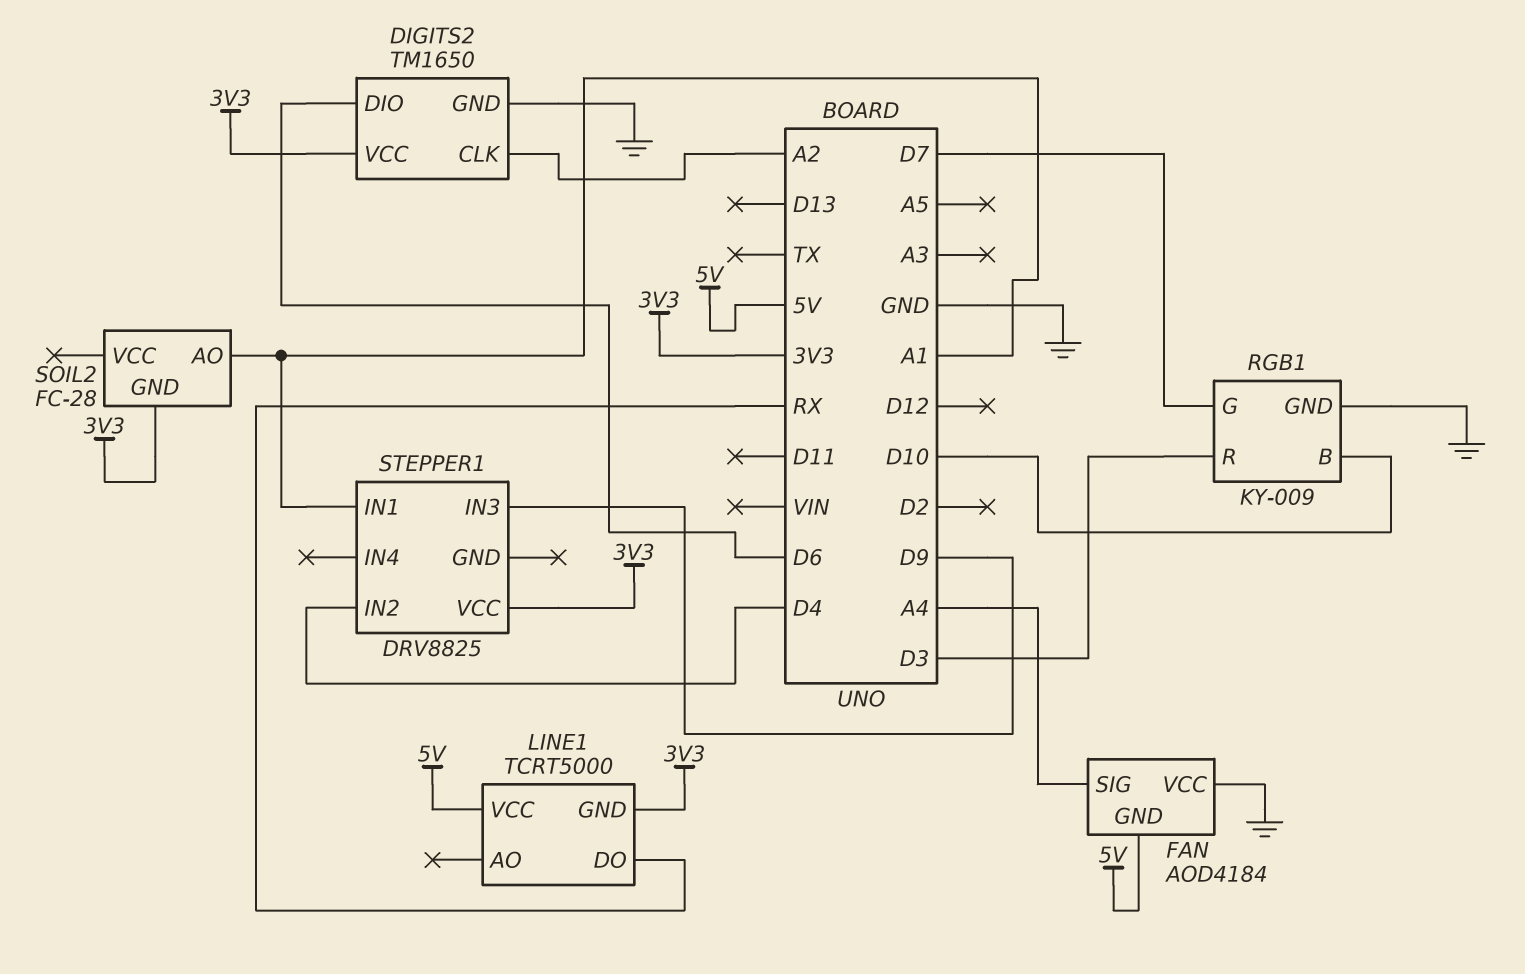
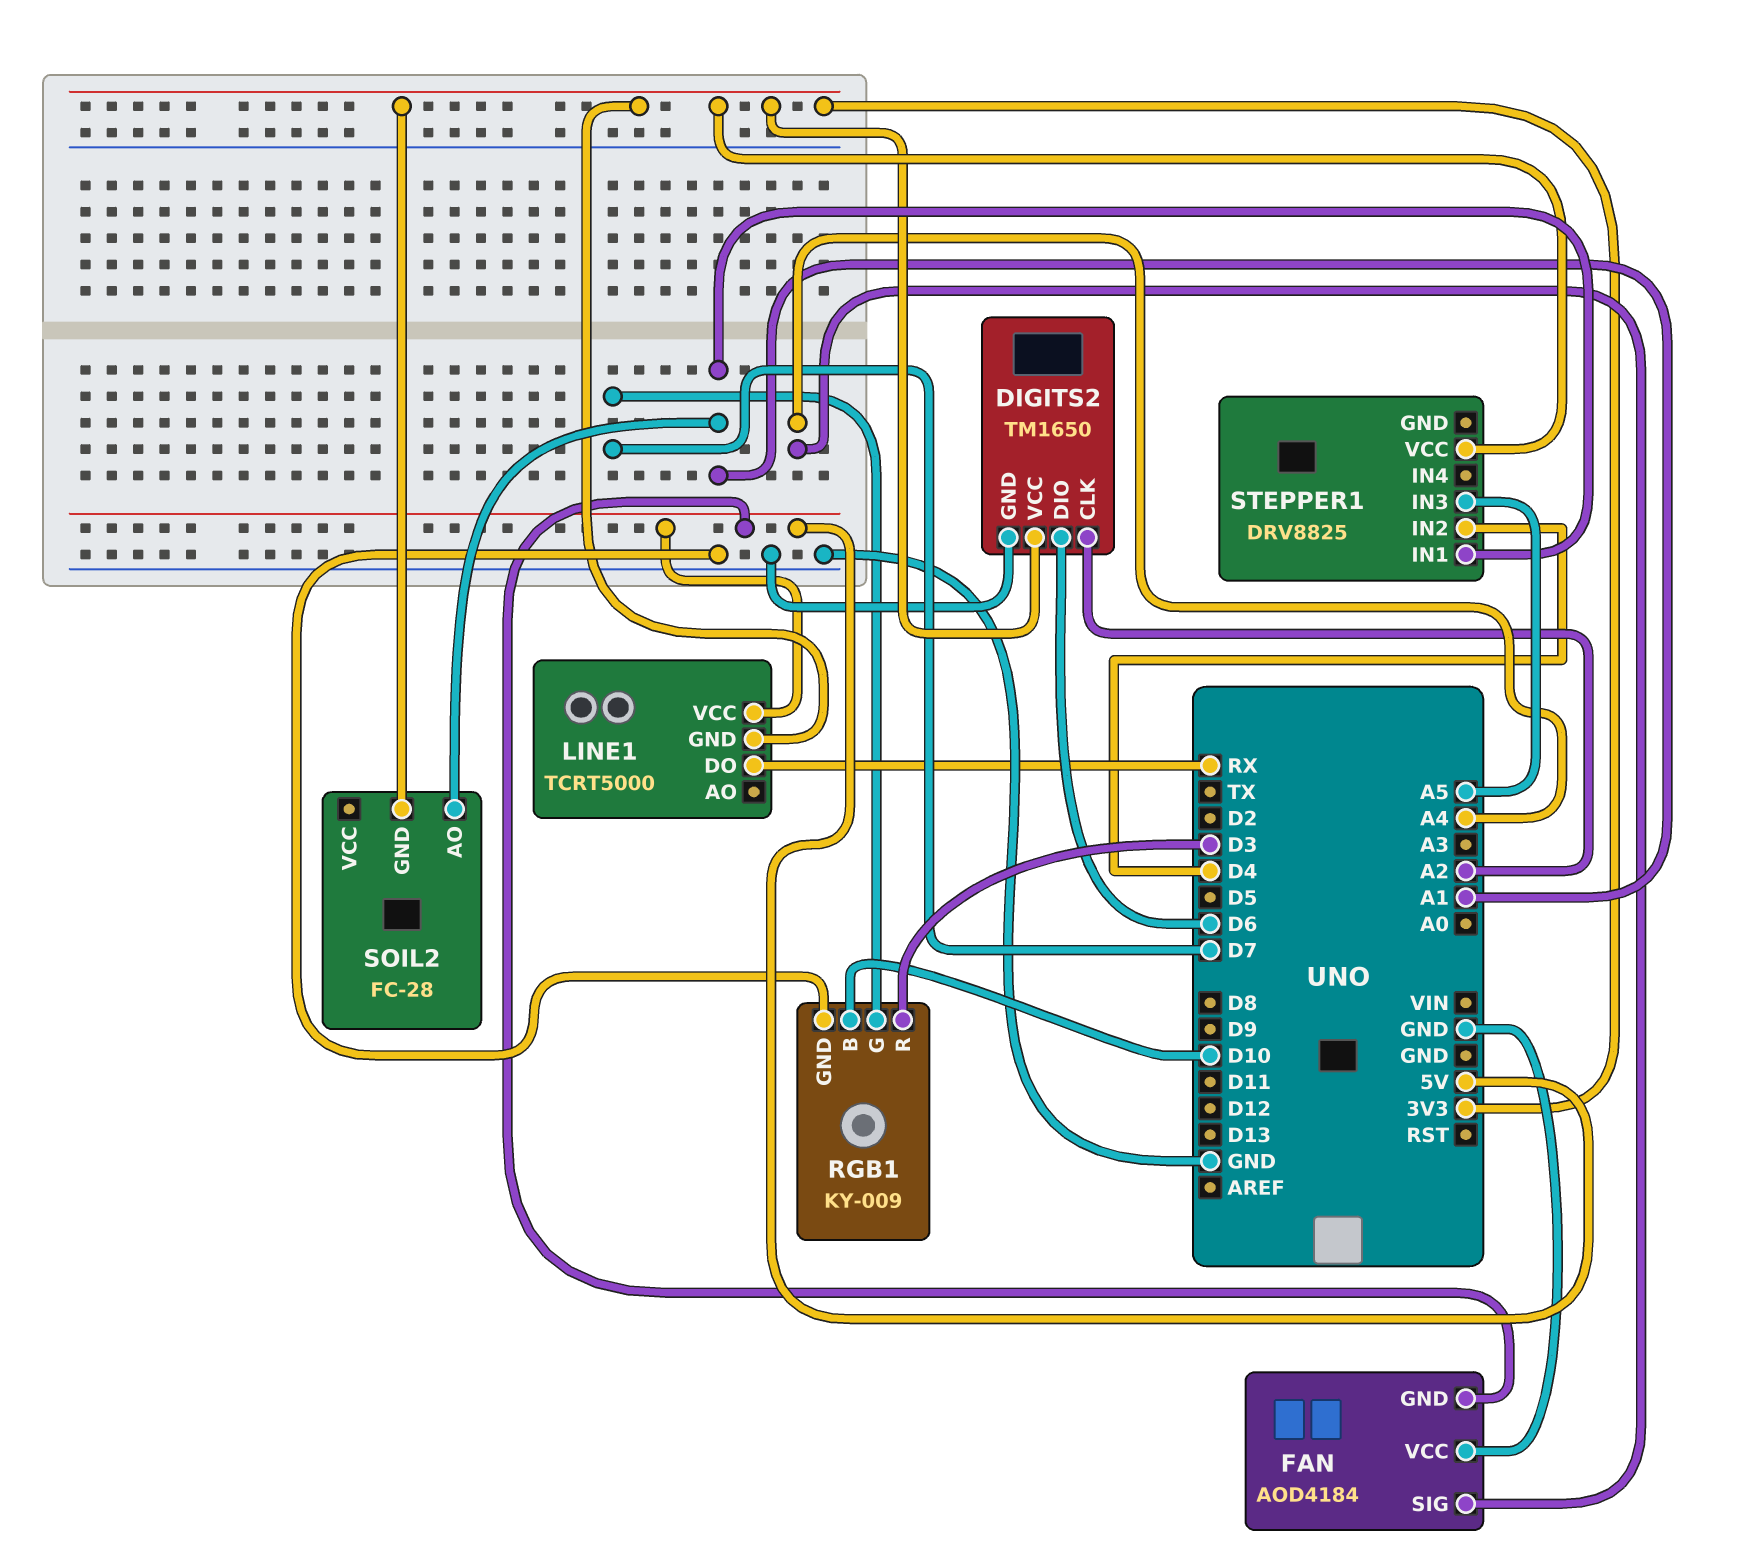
STEPPER1 pin IN3: D9 -> A5

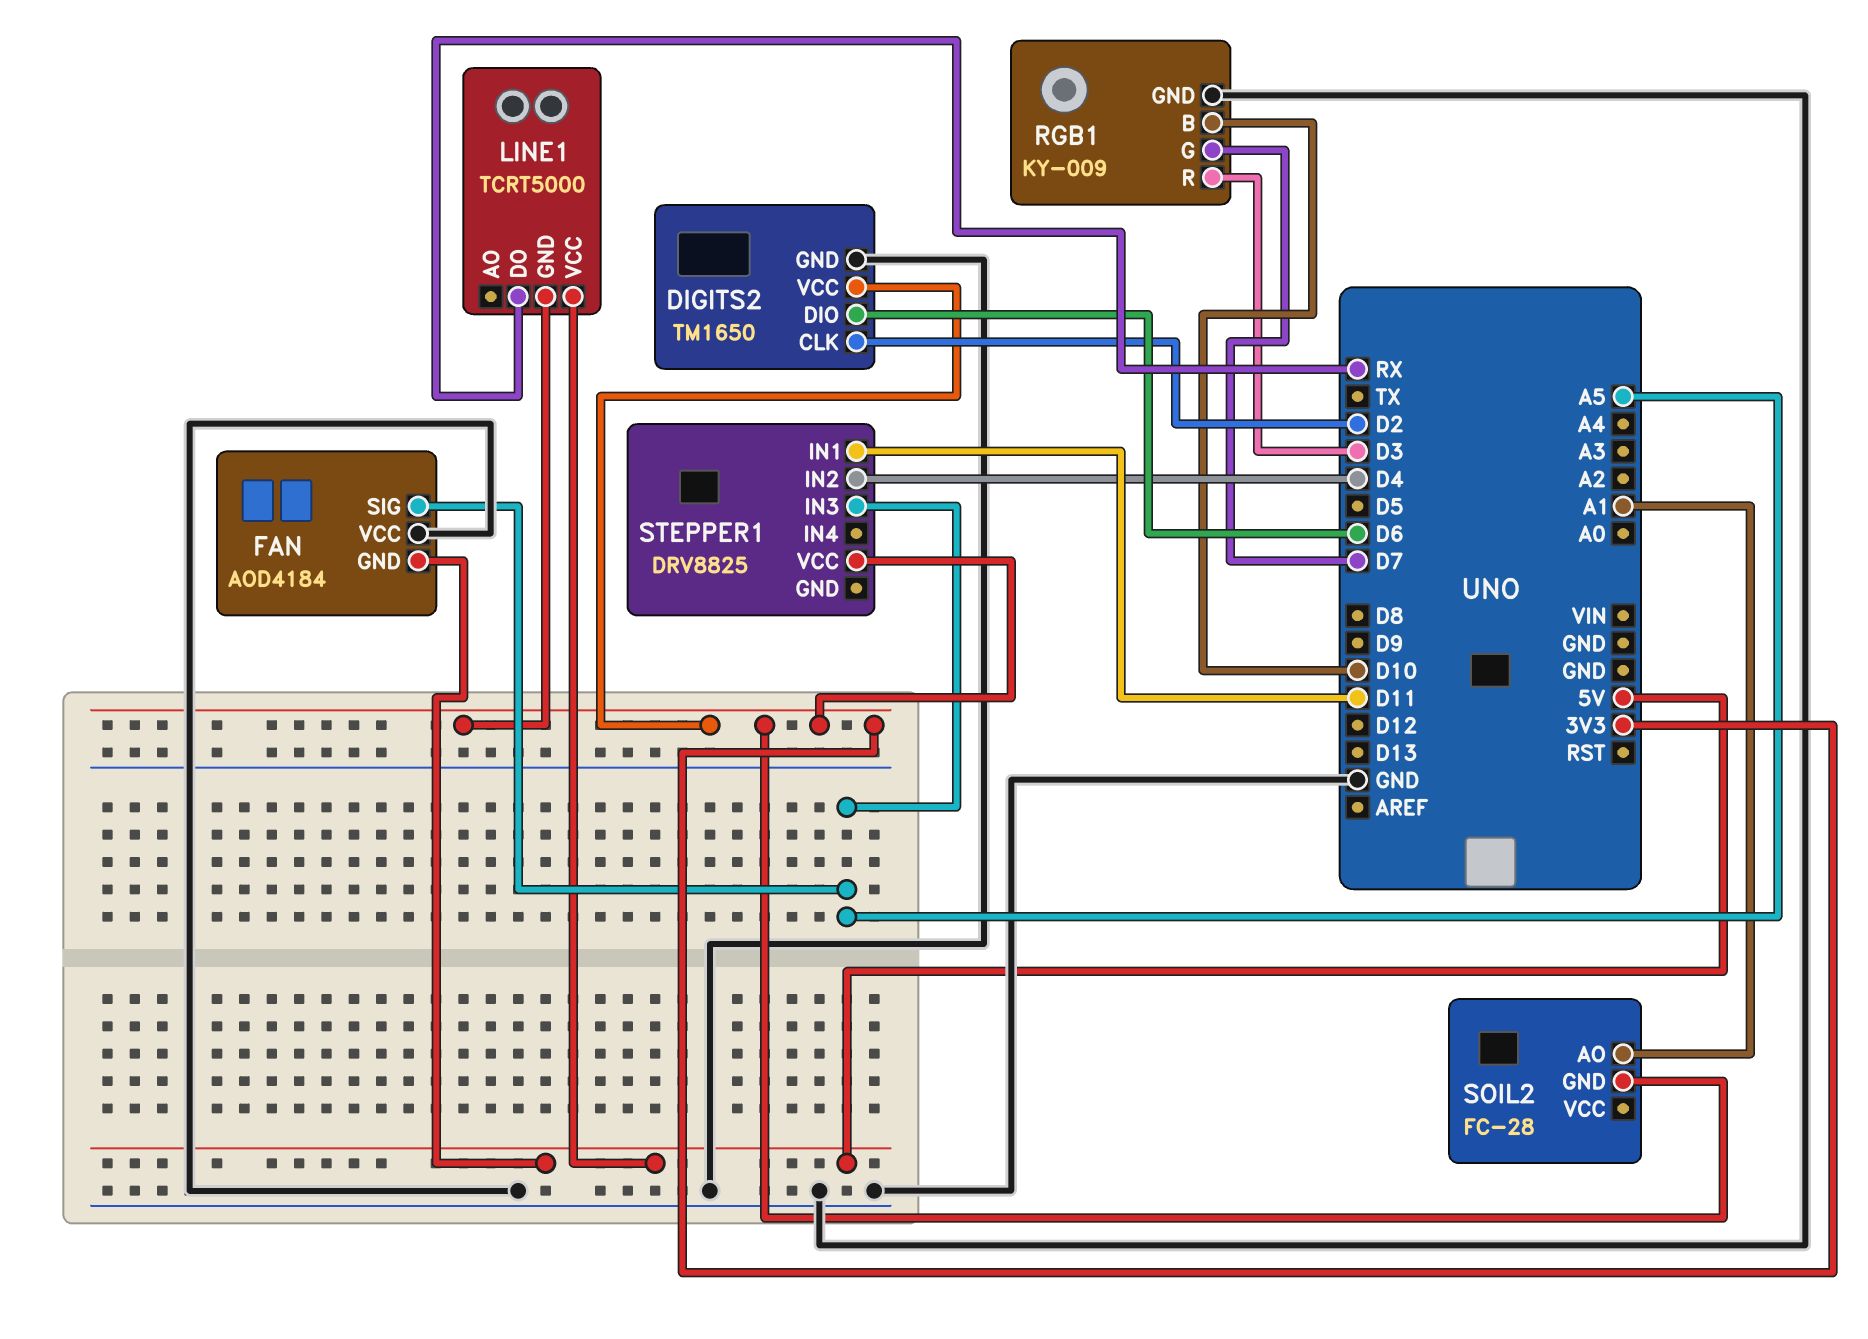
DIGITS2 pin CLK: A2 -> D2
FAN pin SIG: A4 -> A5
STEPPER1 pin IN1: A1 -> D11

